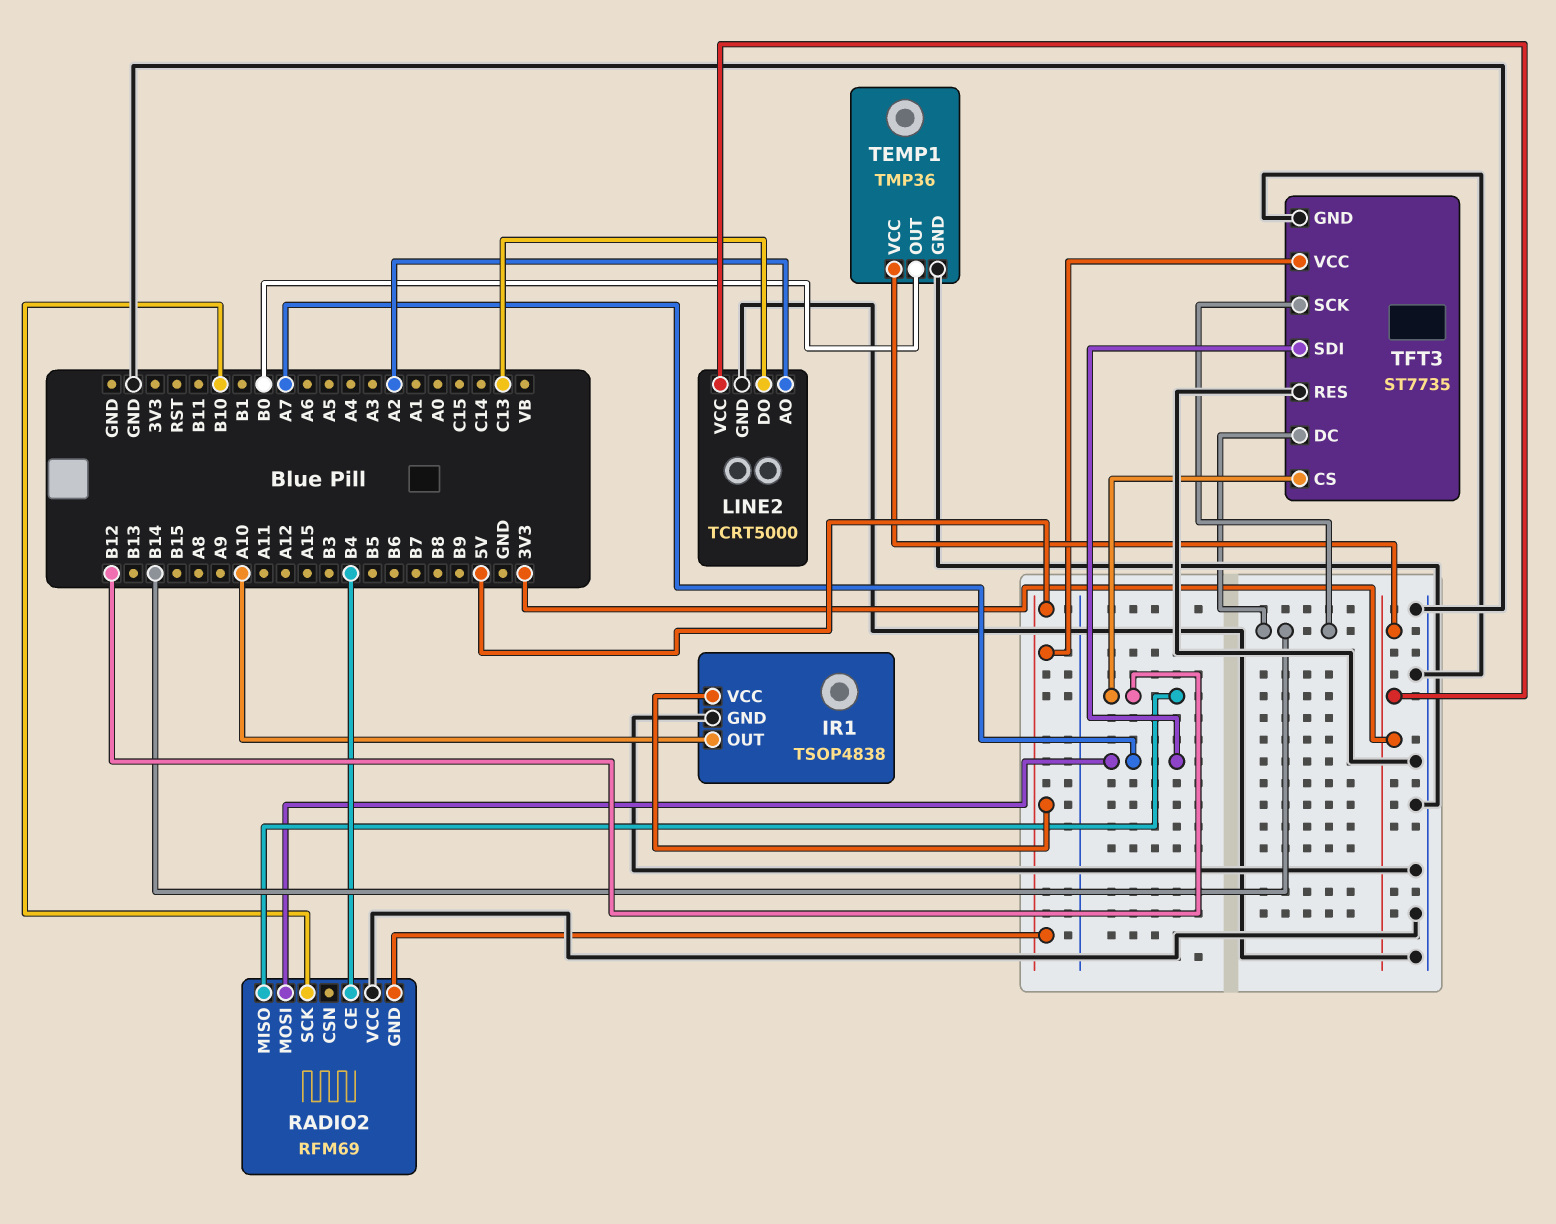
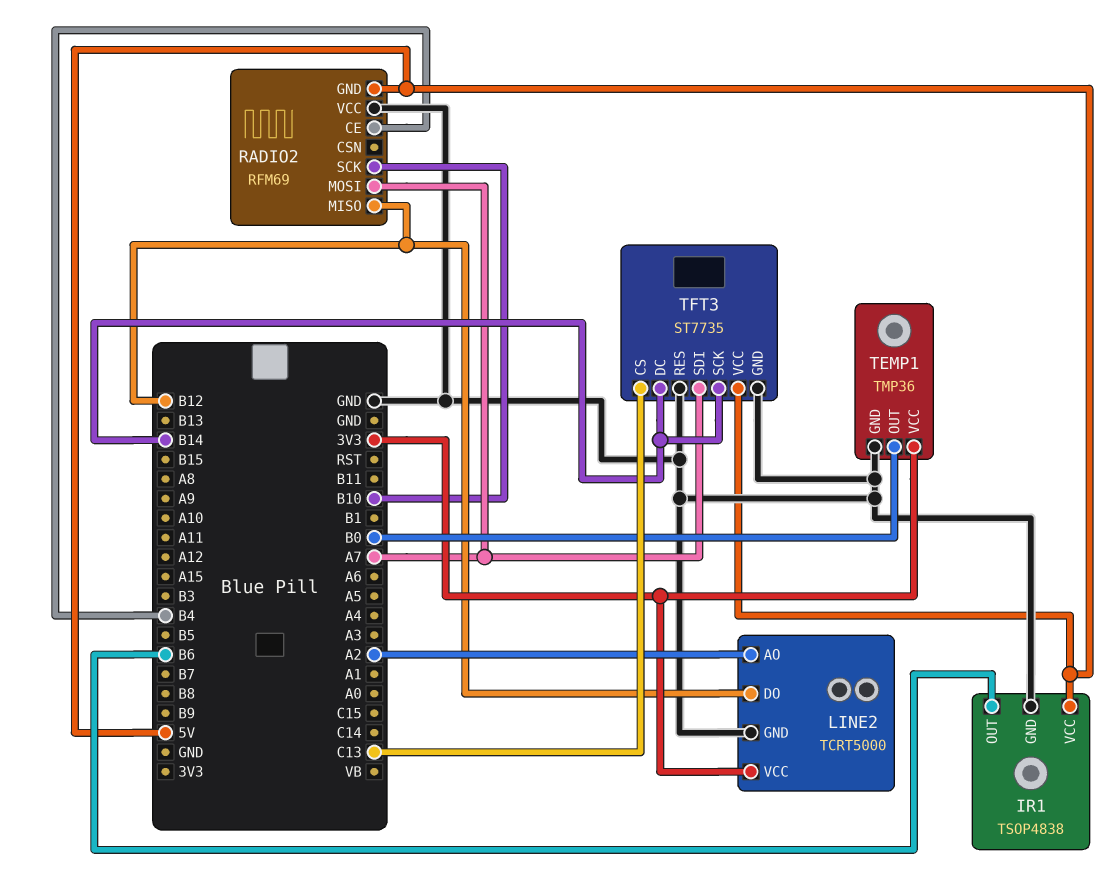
IR1 pin OUT: A10 -> B6
LINE2 pin DO: C13 -> B12
TFT3 pin CS: B12 -> C13

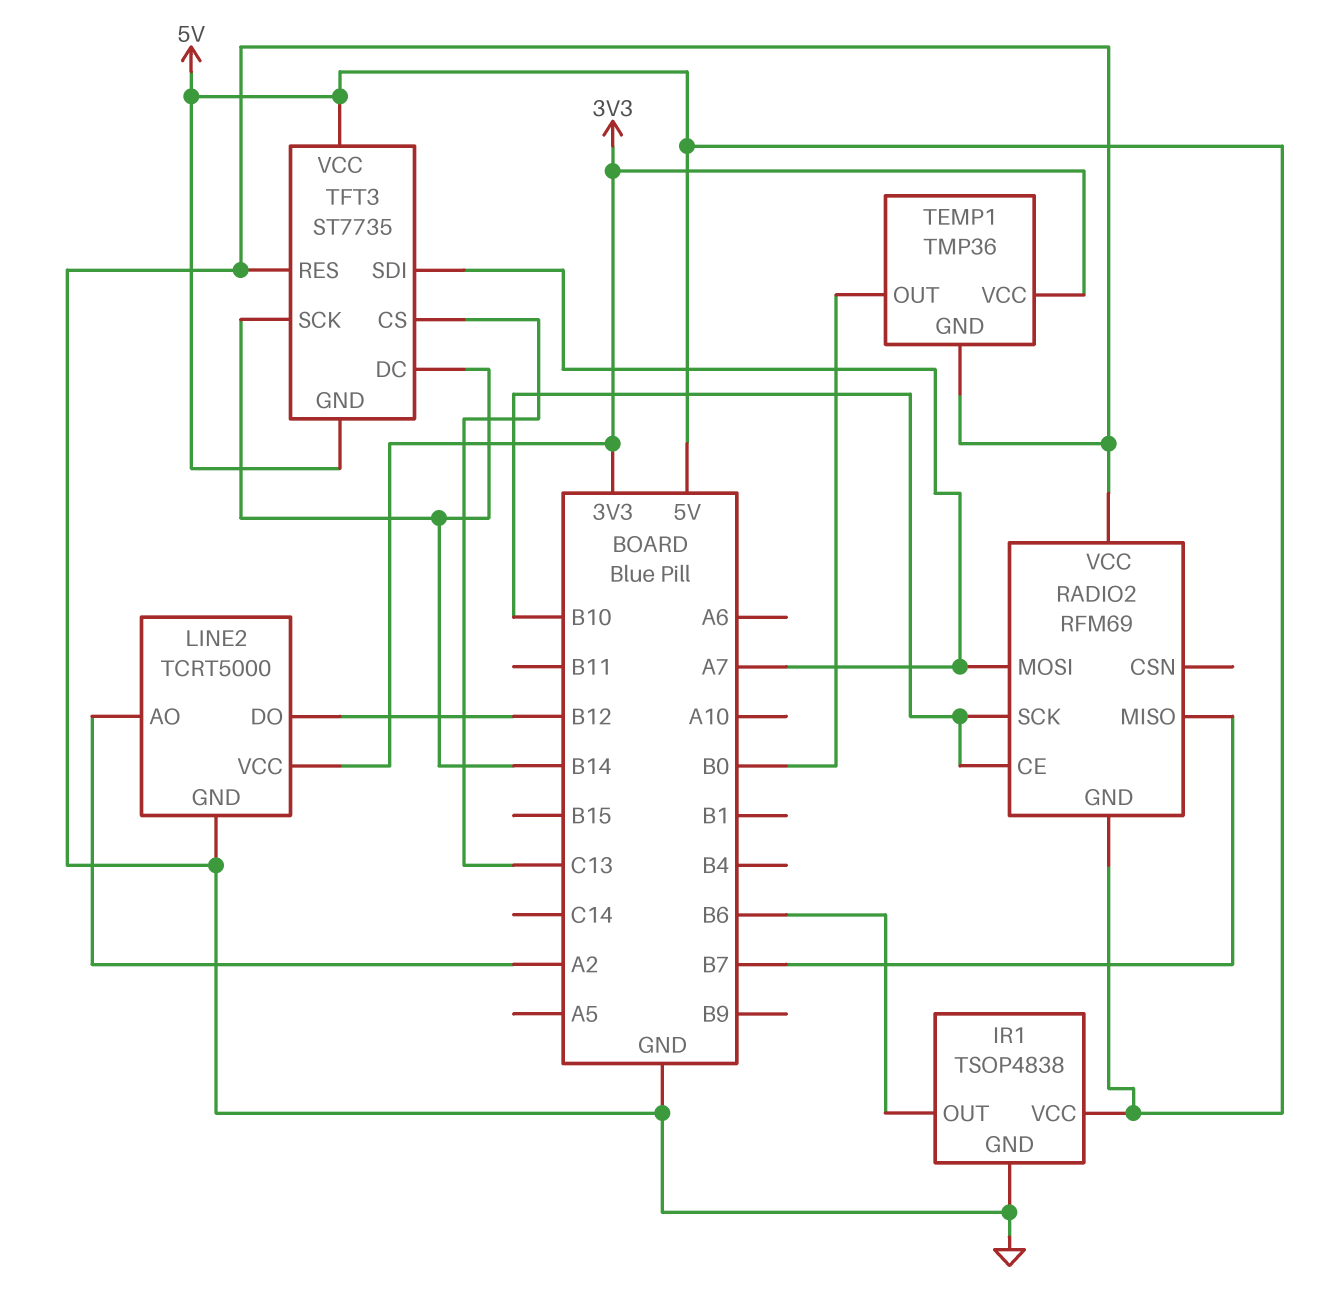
RADIO2 pin CE: B4 -> B10
RADIO2 pin MISO: B12 -> B7
TFT3 pin GND: GND -> 5V

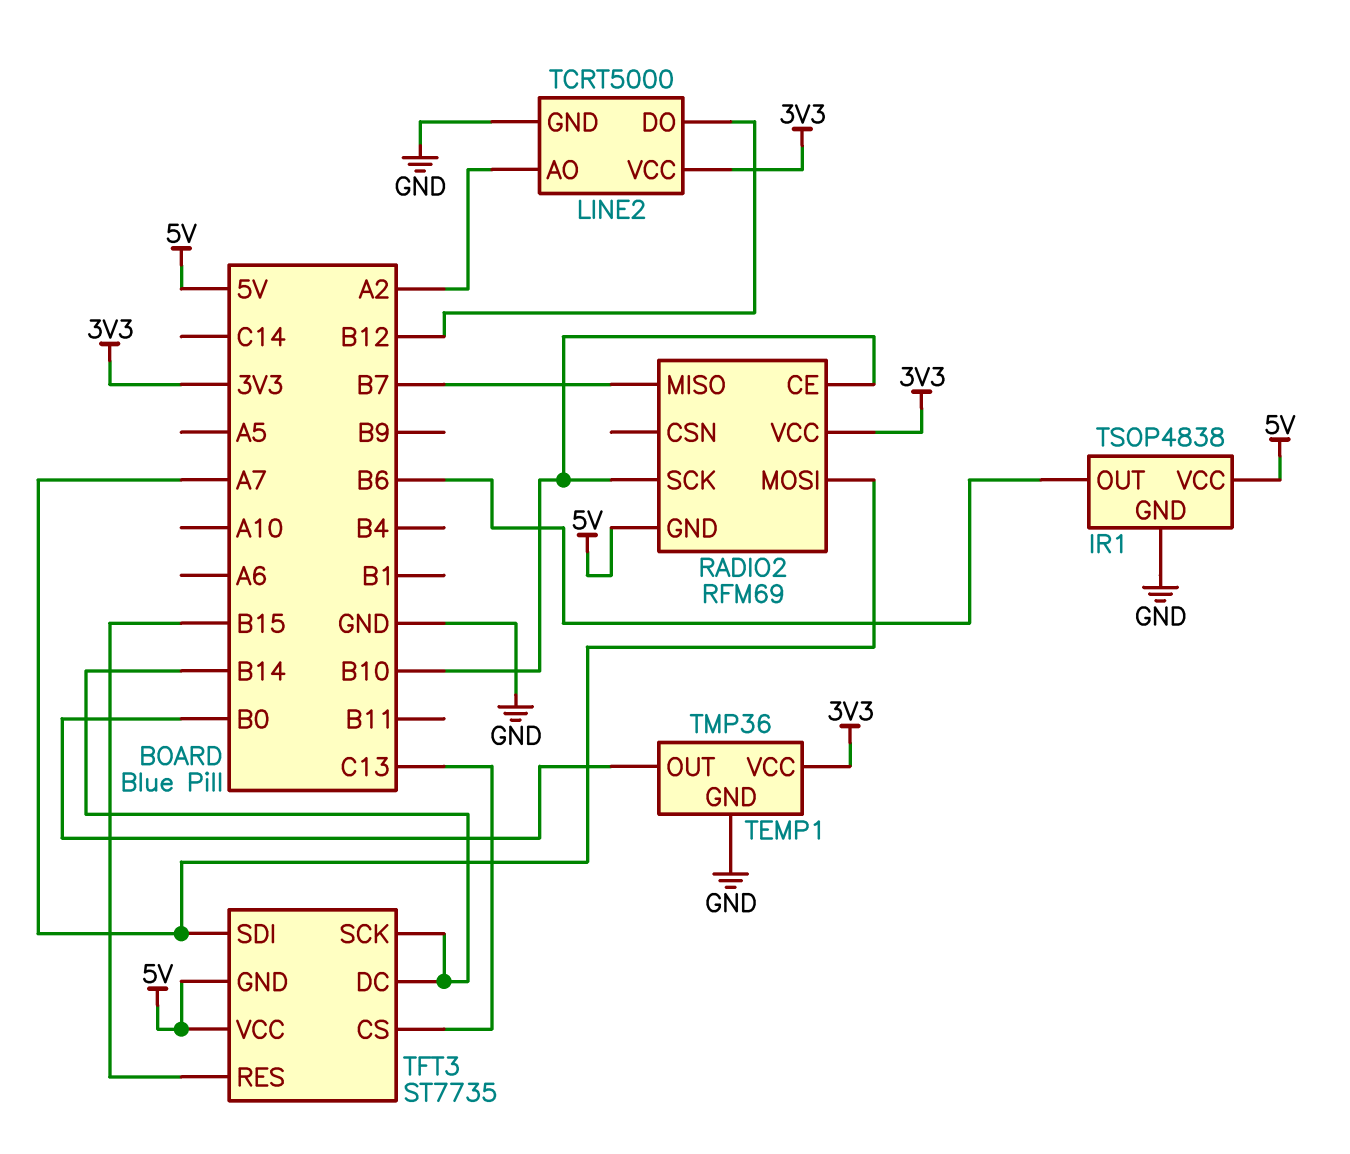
RADIO2 pin VCC: GND -> 3V3
TFT3 pin RES: GND -> B15

